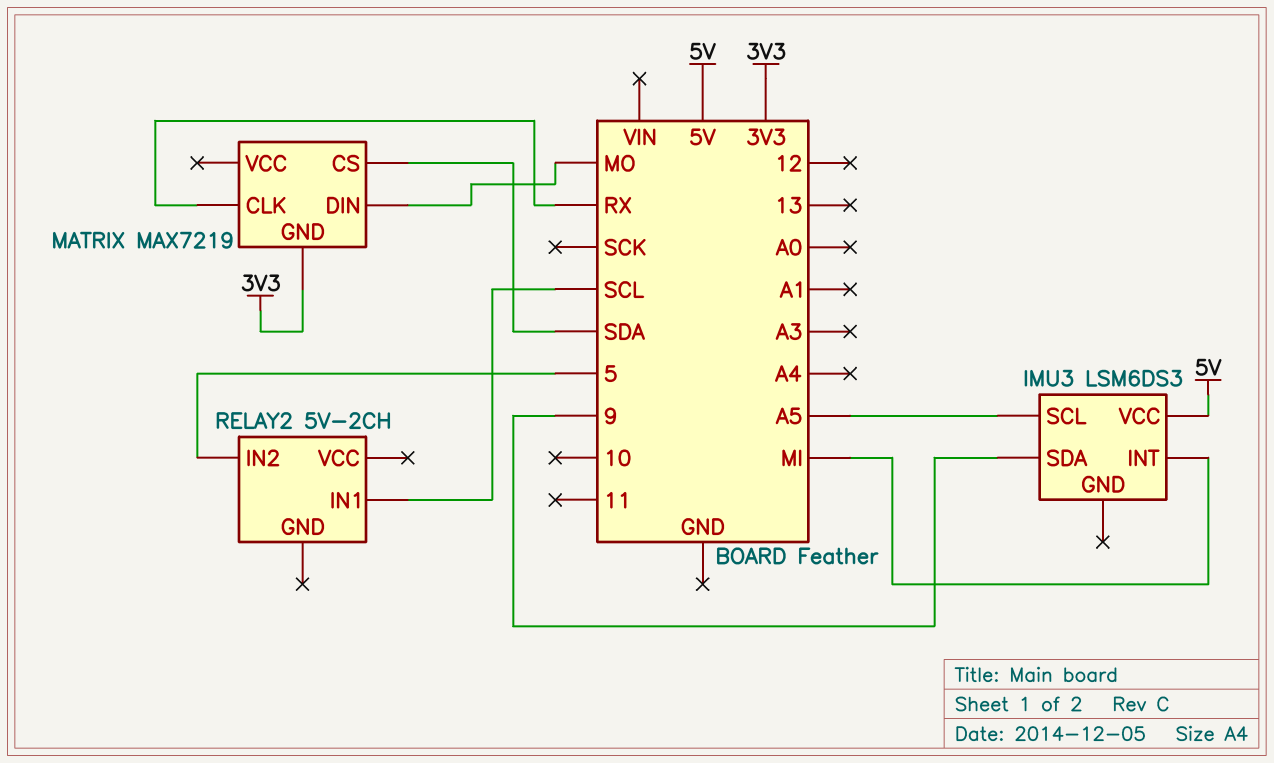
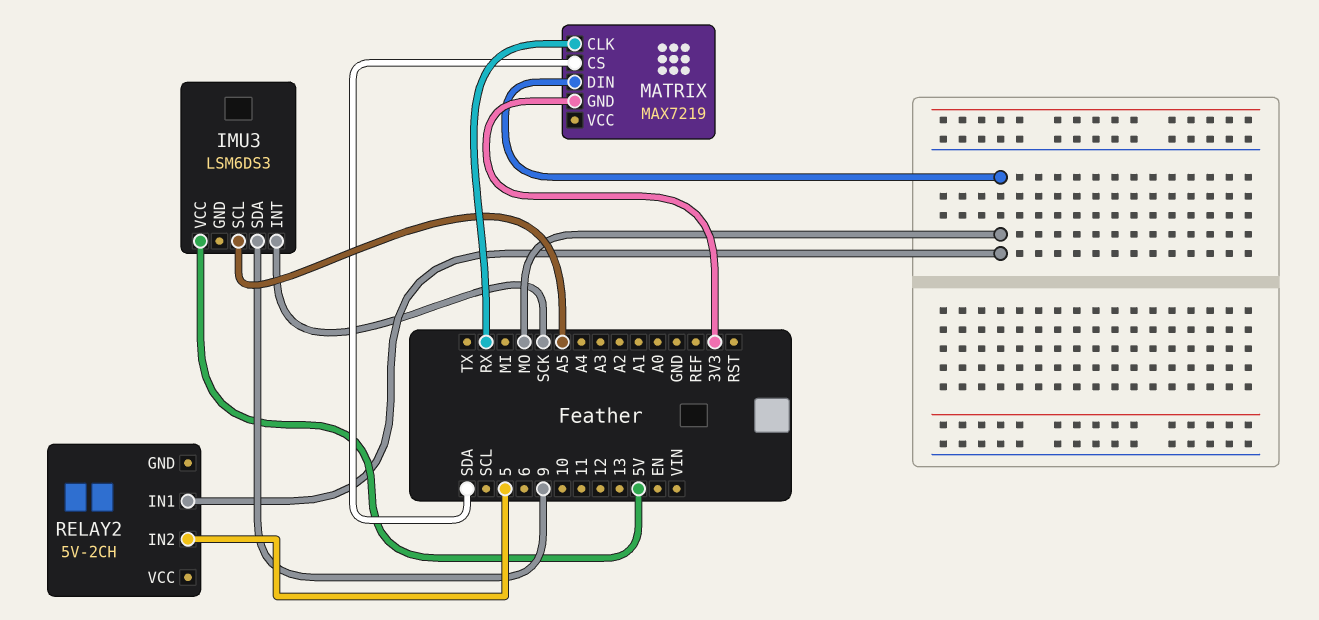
IMU3 pin INT: MI -> SCK
RELAY2 pin IN1: SCL -> MO

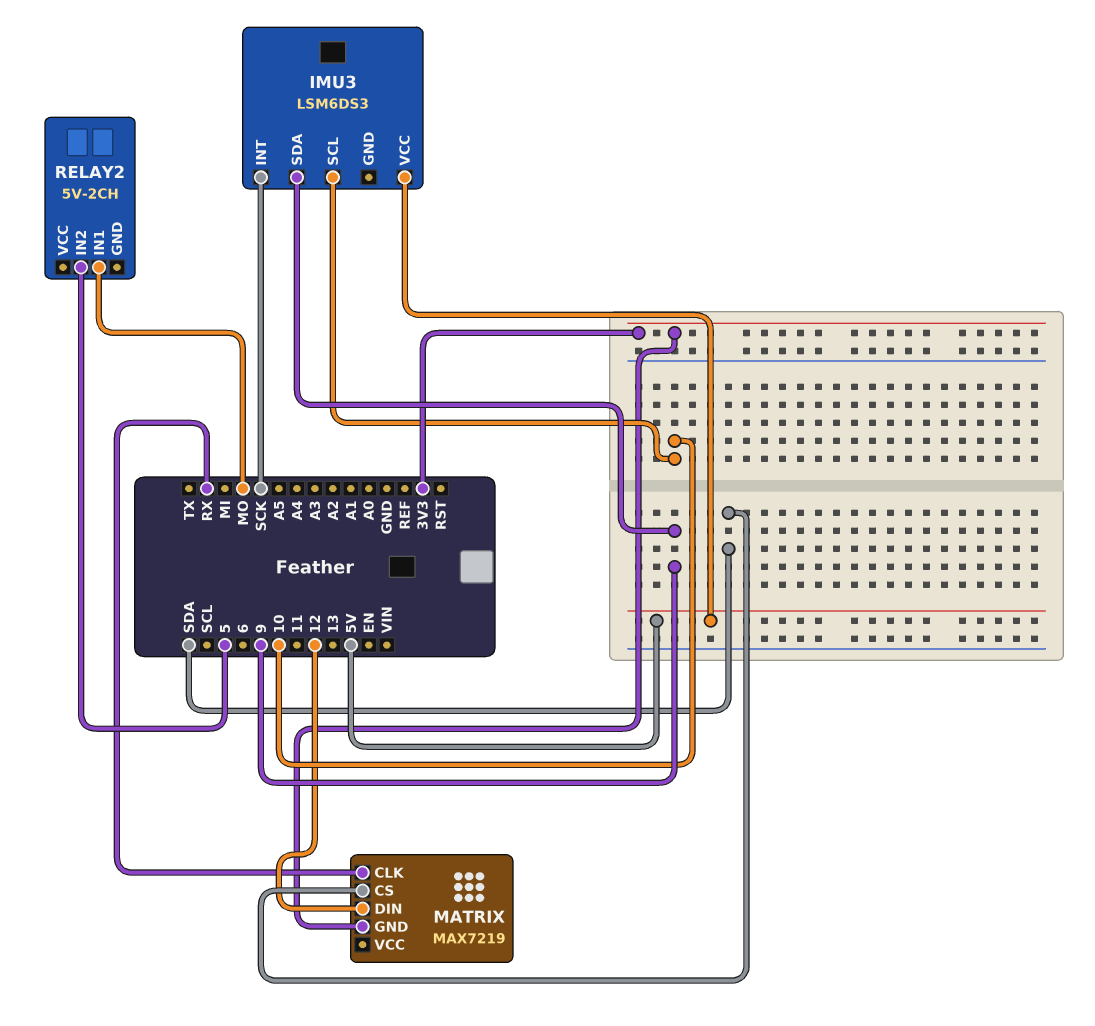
IMU3 pin SCL: A5 -> 10
MATRIX pin DIN: MO -> 12

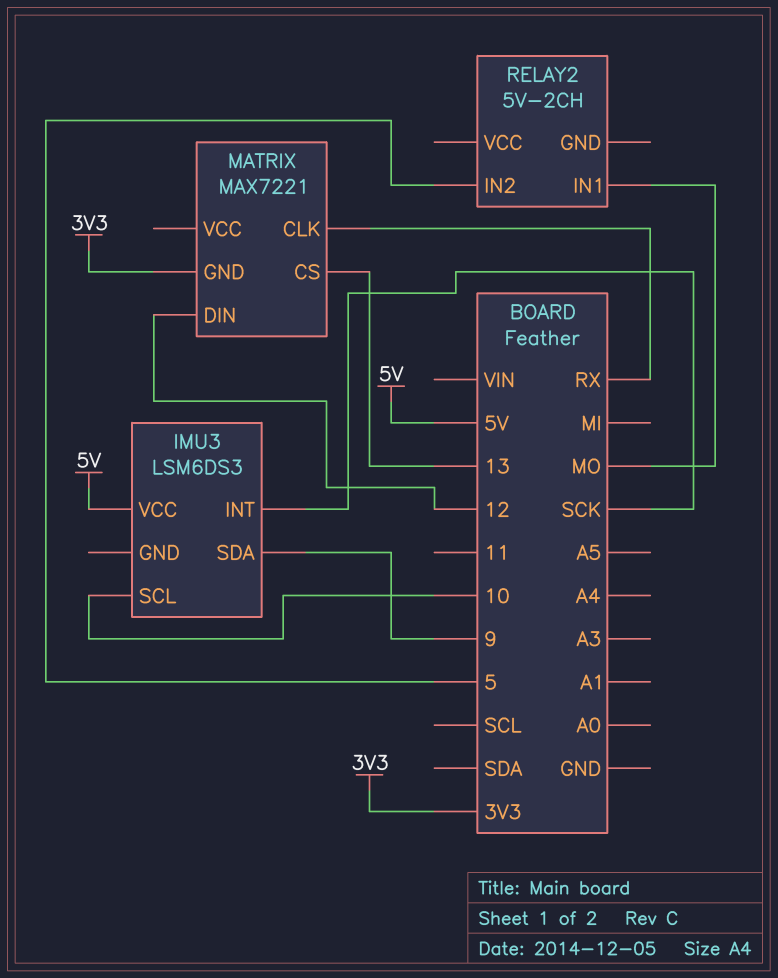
MATRIX: MAX7219 -> MAX7221
MATRIX pin CS: SDA -> 13

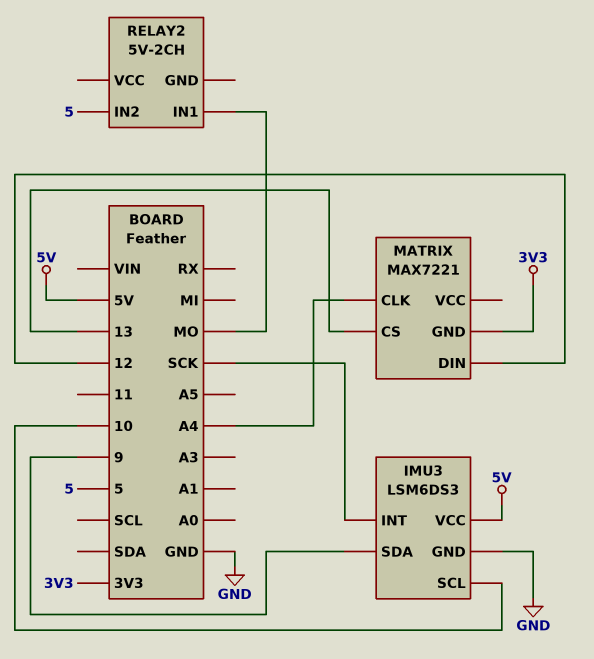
IMU3 pin GND: none -> GND
MATRIX pin CLK: RX -> A4

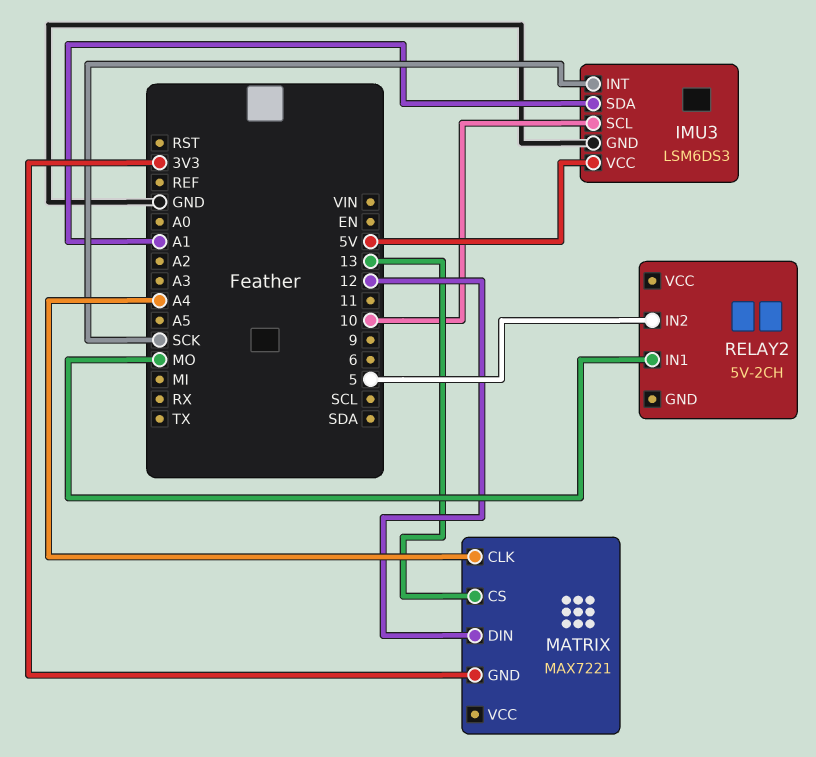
IMU3 pin SDA: 9 -> A1

